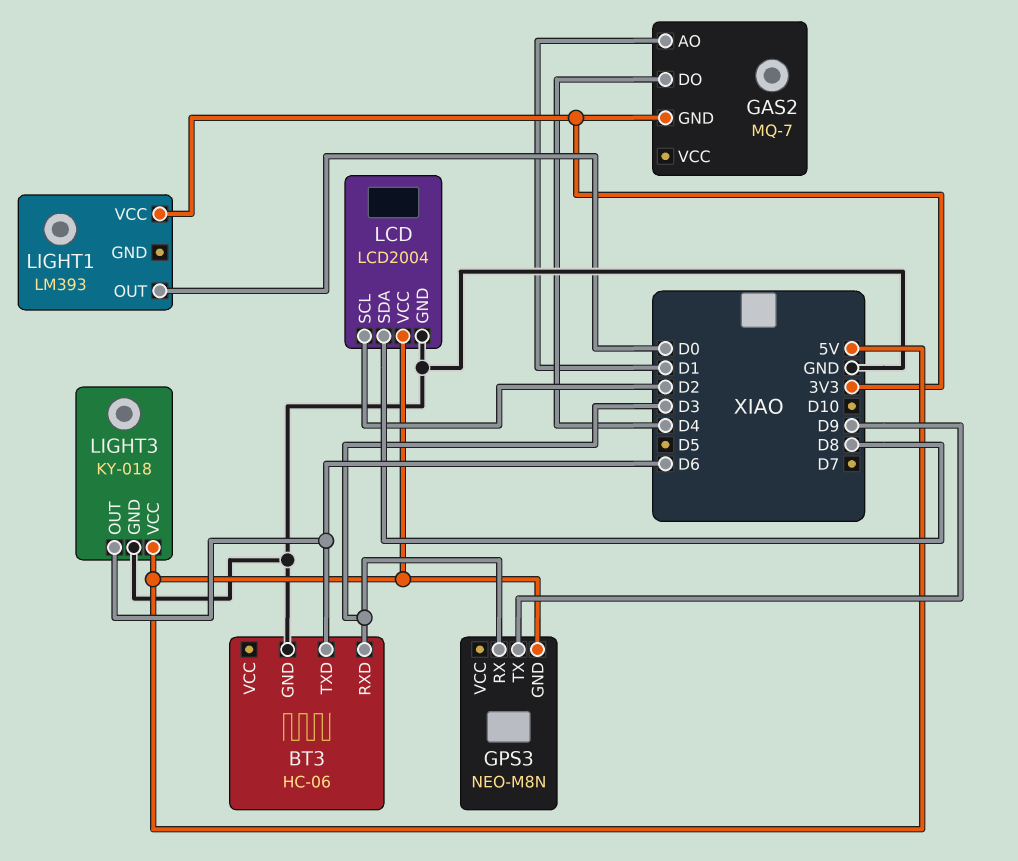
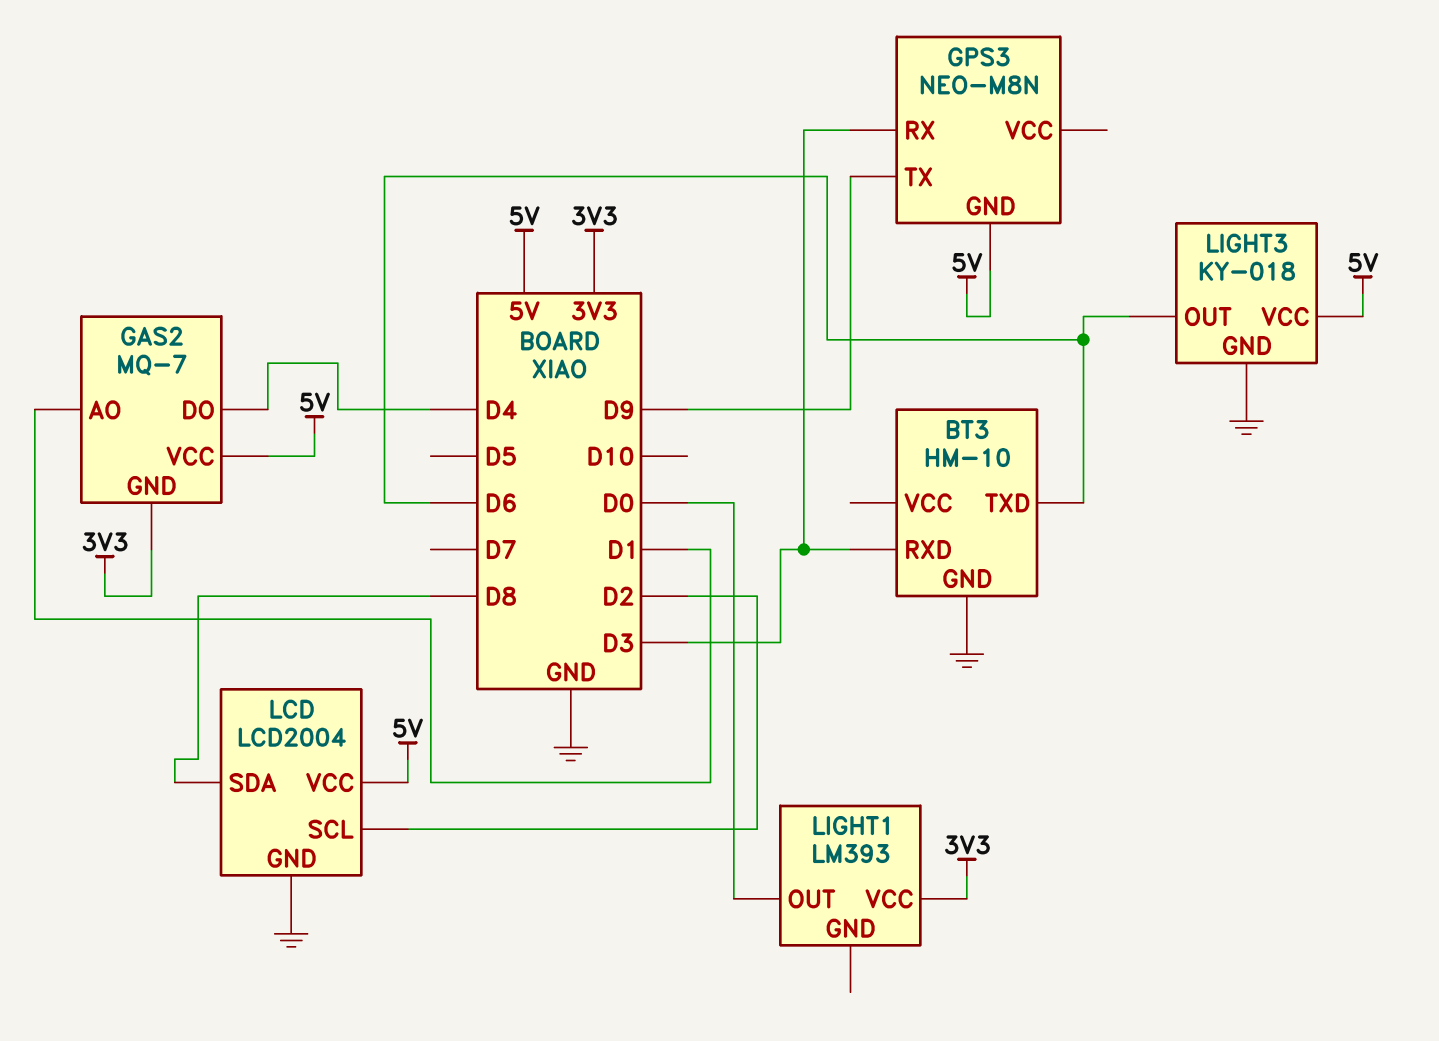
BT3: HC-06 -> HM-10
GAS2 pin VCC: none -> 5V

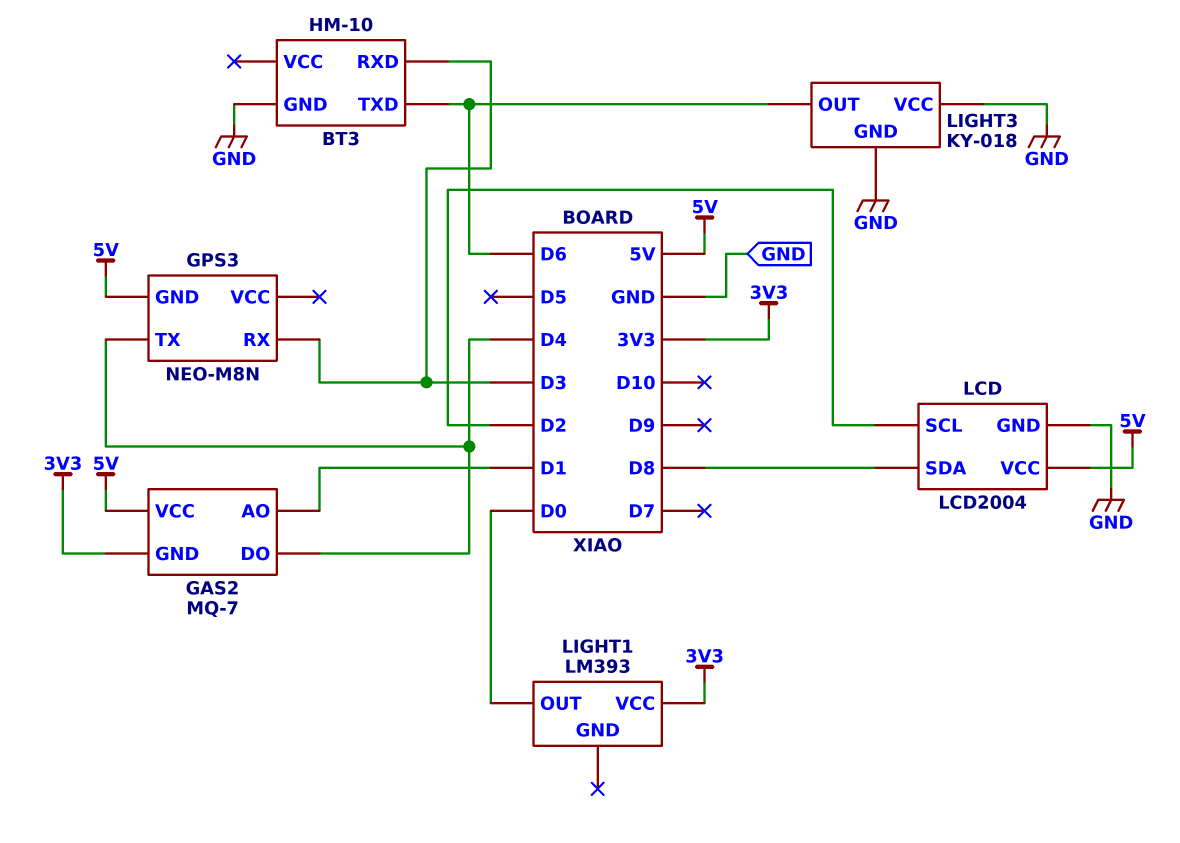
GPS3 pin TX: D9 -> D4
LIGHT3 pin VCC: 5V -> GND

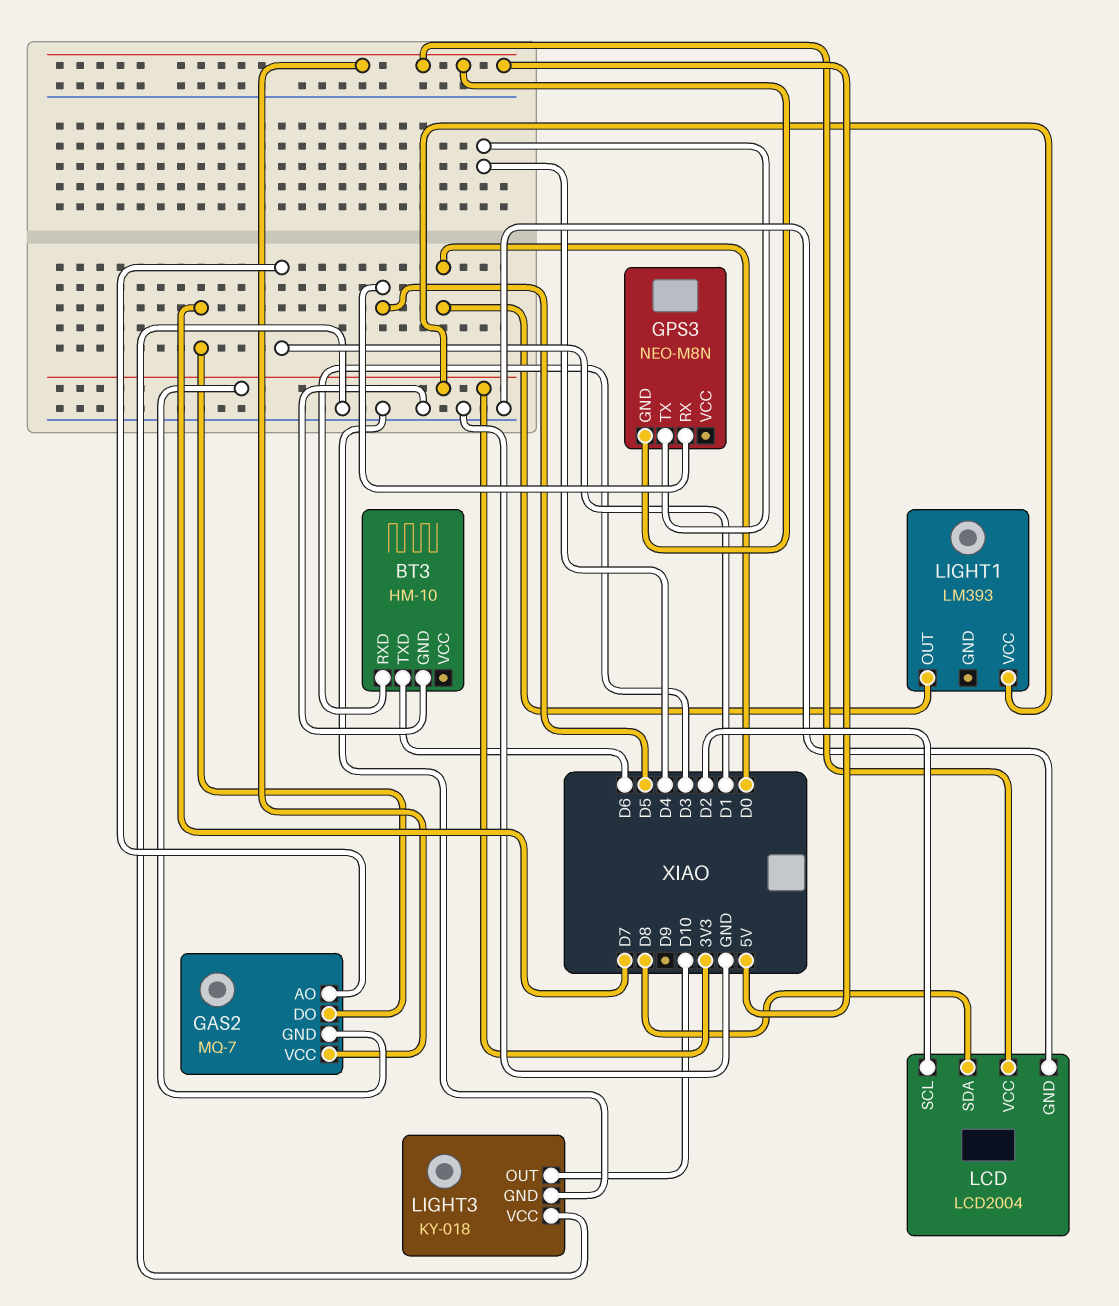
GAS2 pin DO: D4 -> D7
GPS3 pin RX: D3 -> D5
LIGHT3 pin OUT: D6 -> D10

